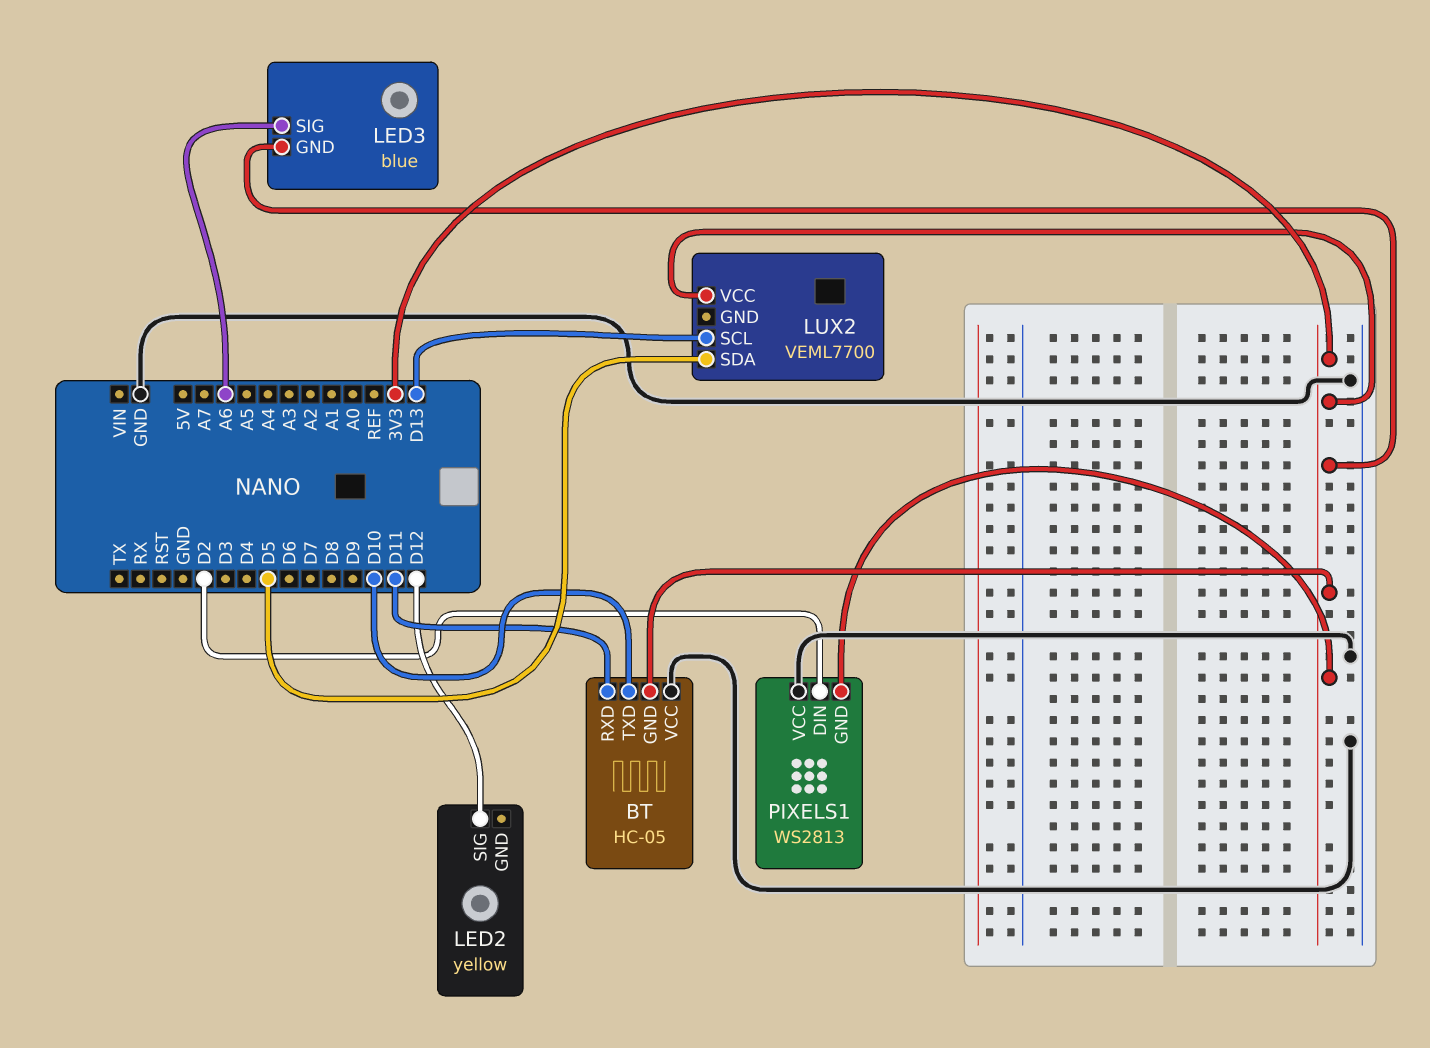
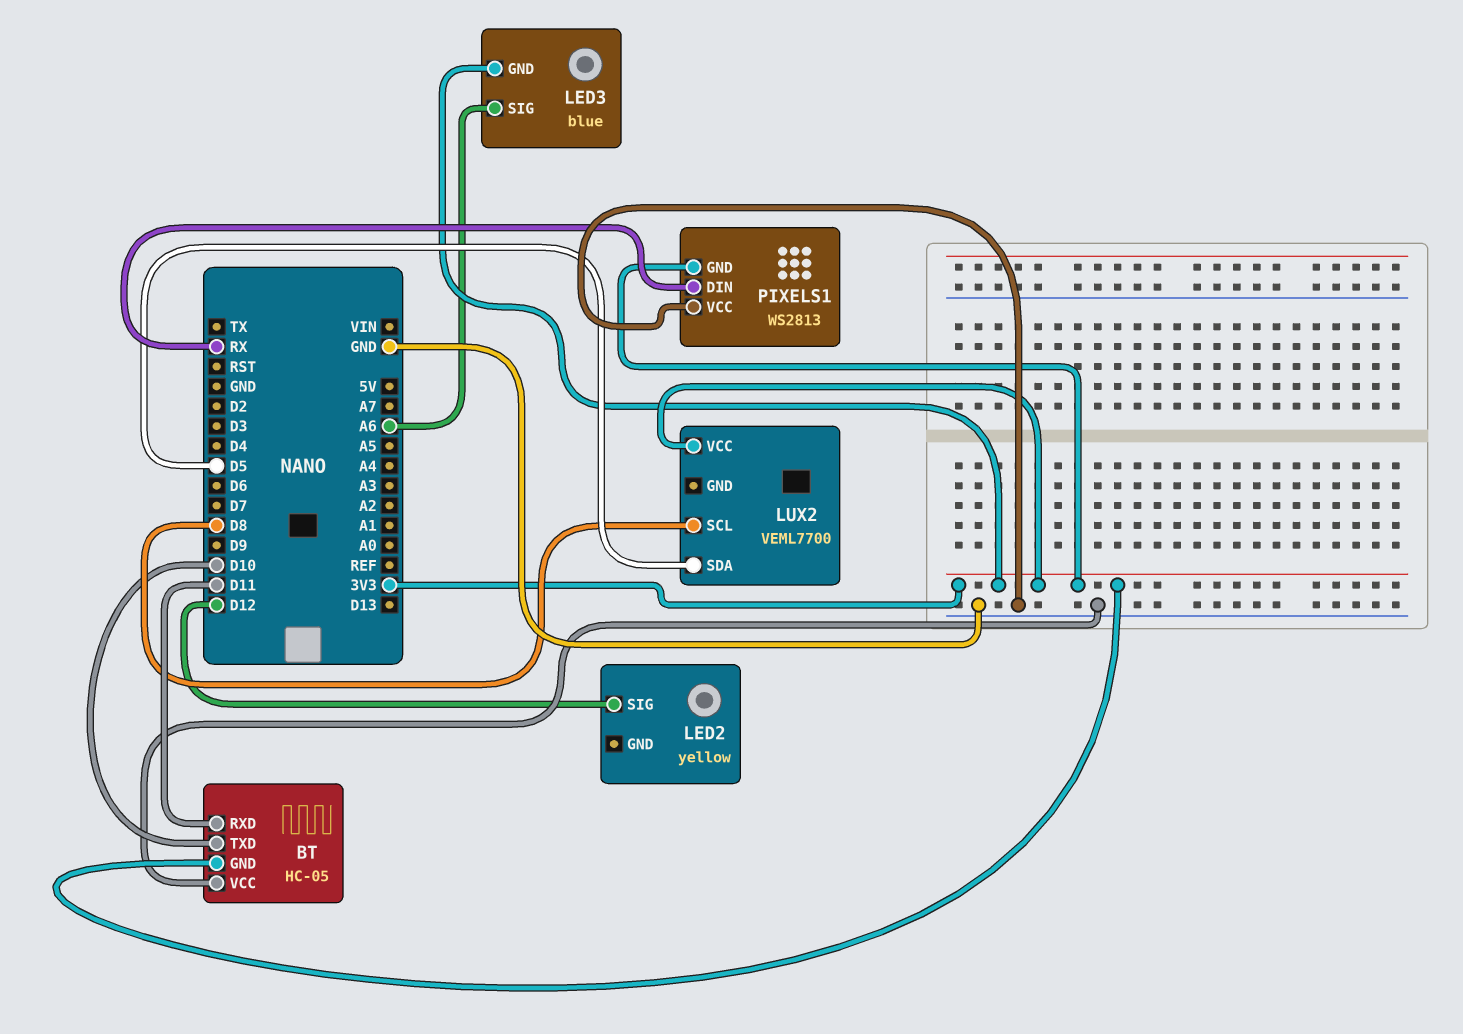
LUX2 pin SCL: D13 -> D8
PIXELS1 pin DIN: D2 -> RX

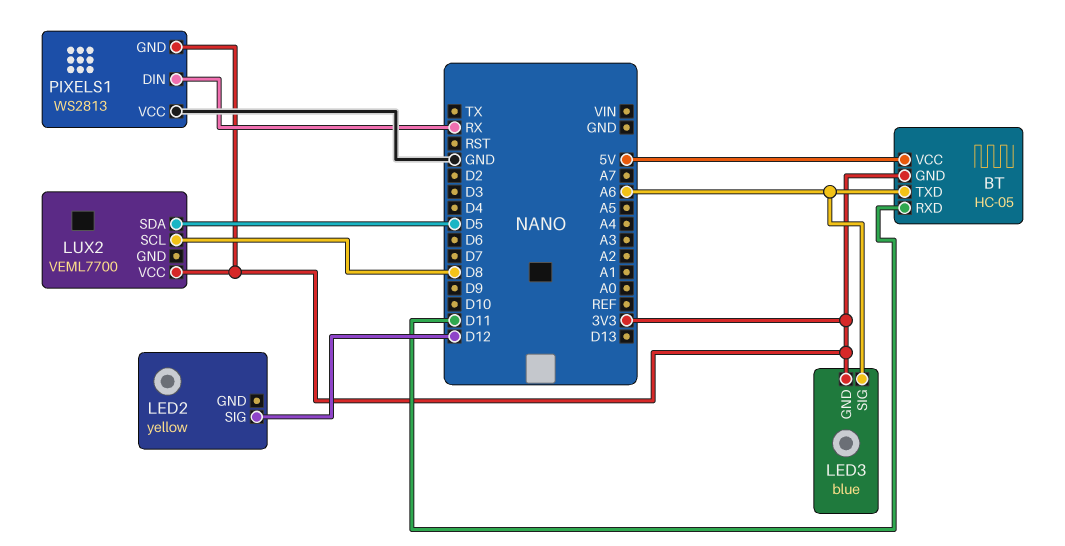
BT pin TXD: D10 -> A6
BT pin VCC: GND -> 5V

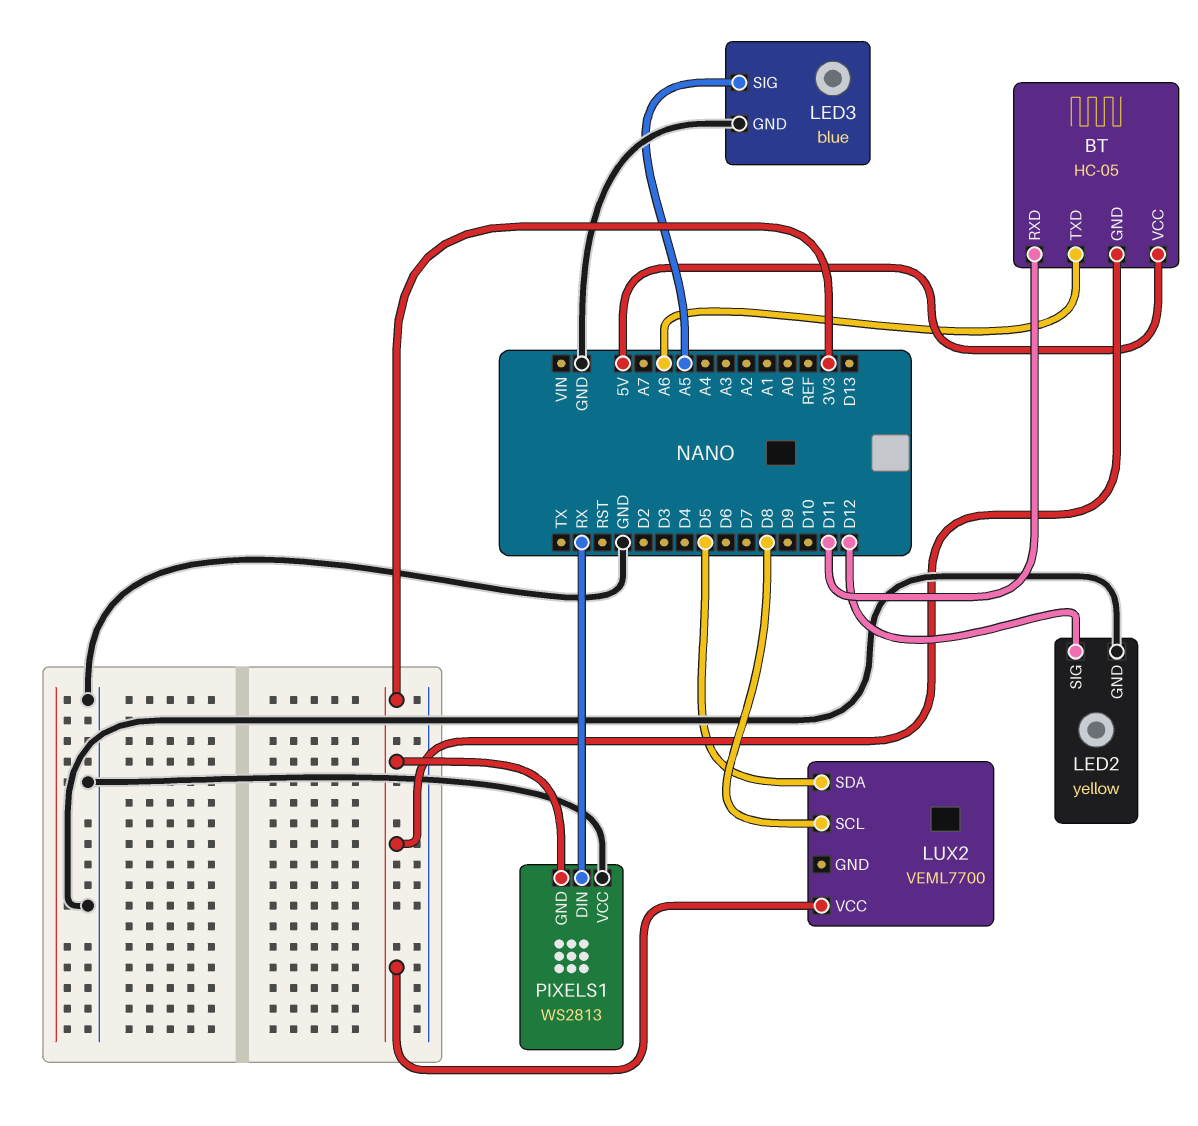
LED2 pin GND: none -> GND
LED3 pin GND: 3V3 -> GND
LED3 pin SIG: A6 -> A5

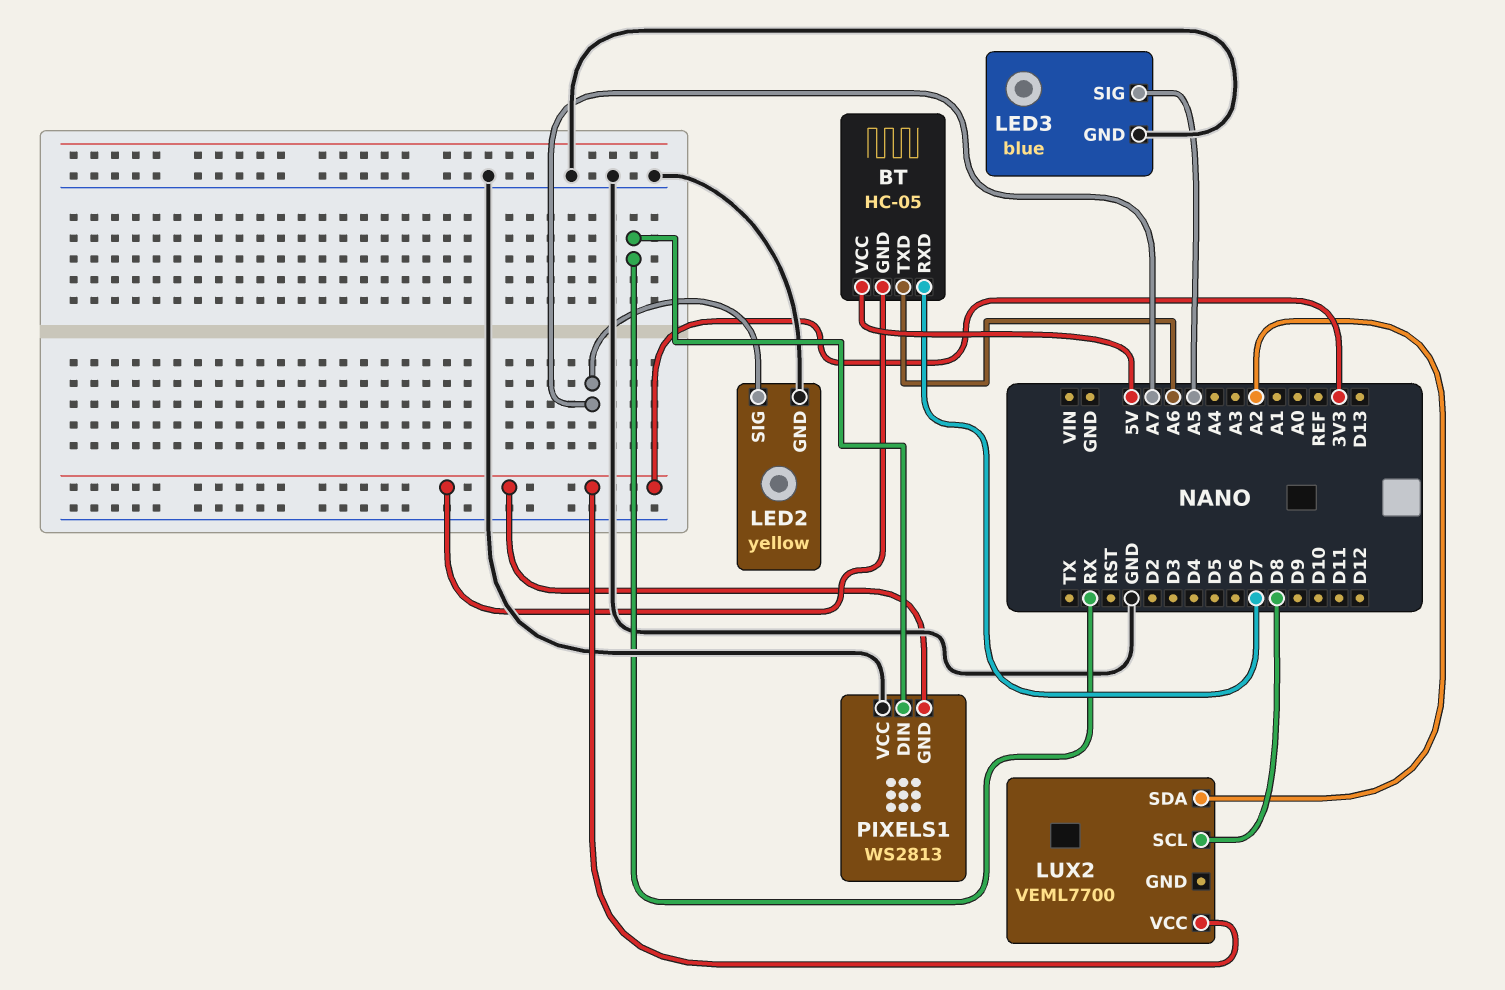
BT pin RXD: D11 -> D7
LED2 pin SIG: D12 -> A7
LUX2 pin SDA: D5 -> A2

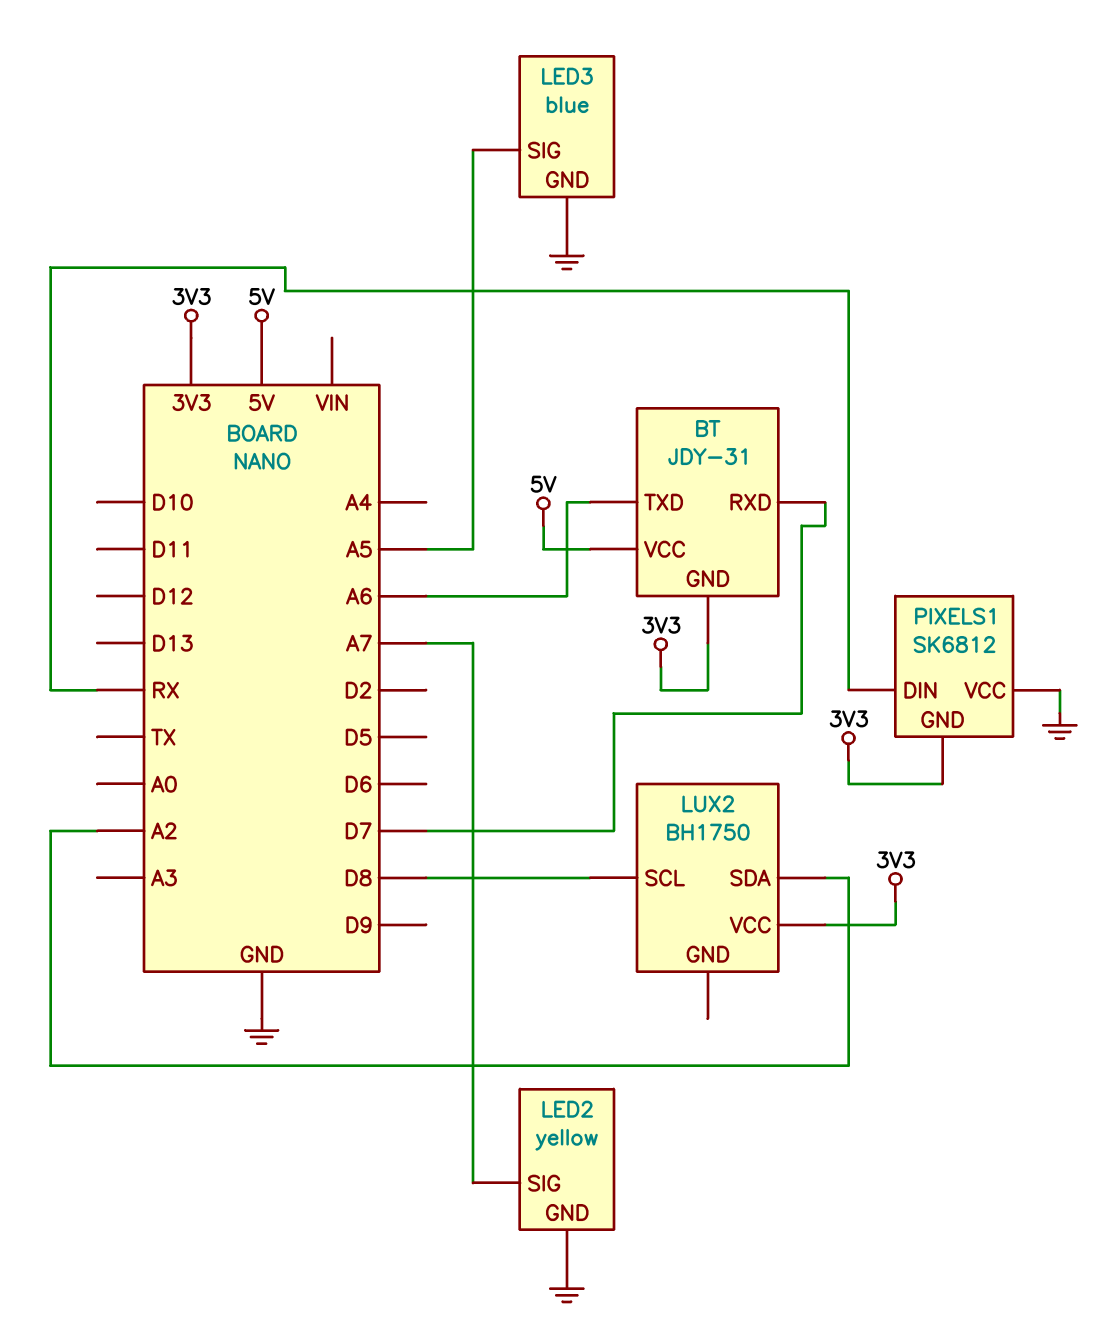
BT: HC-05 -> JDY-31
LUX2: VEML7700 -> BH1750
PIXELS1: WS2813 -> SK6812

